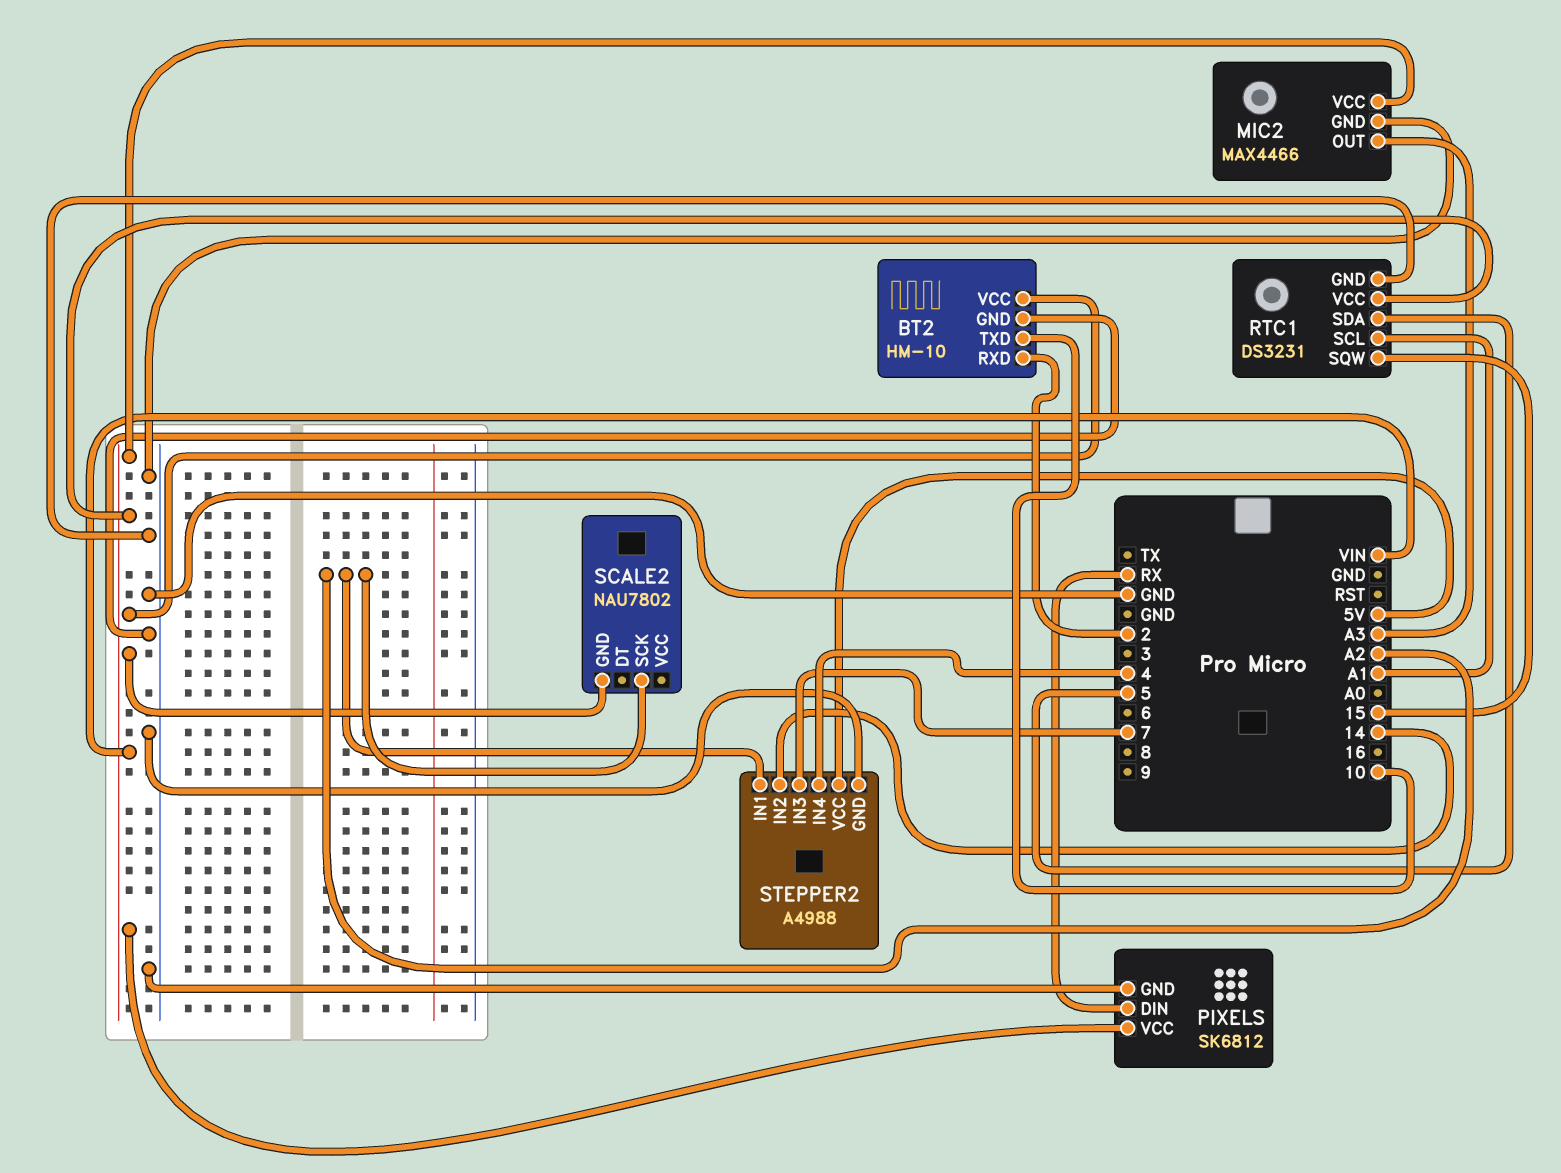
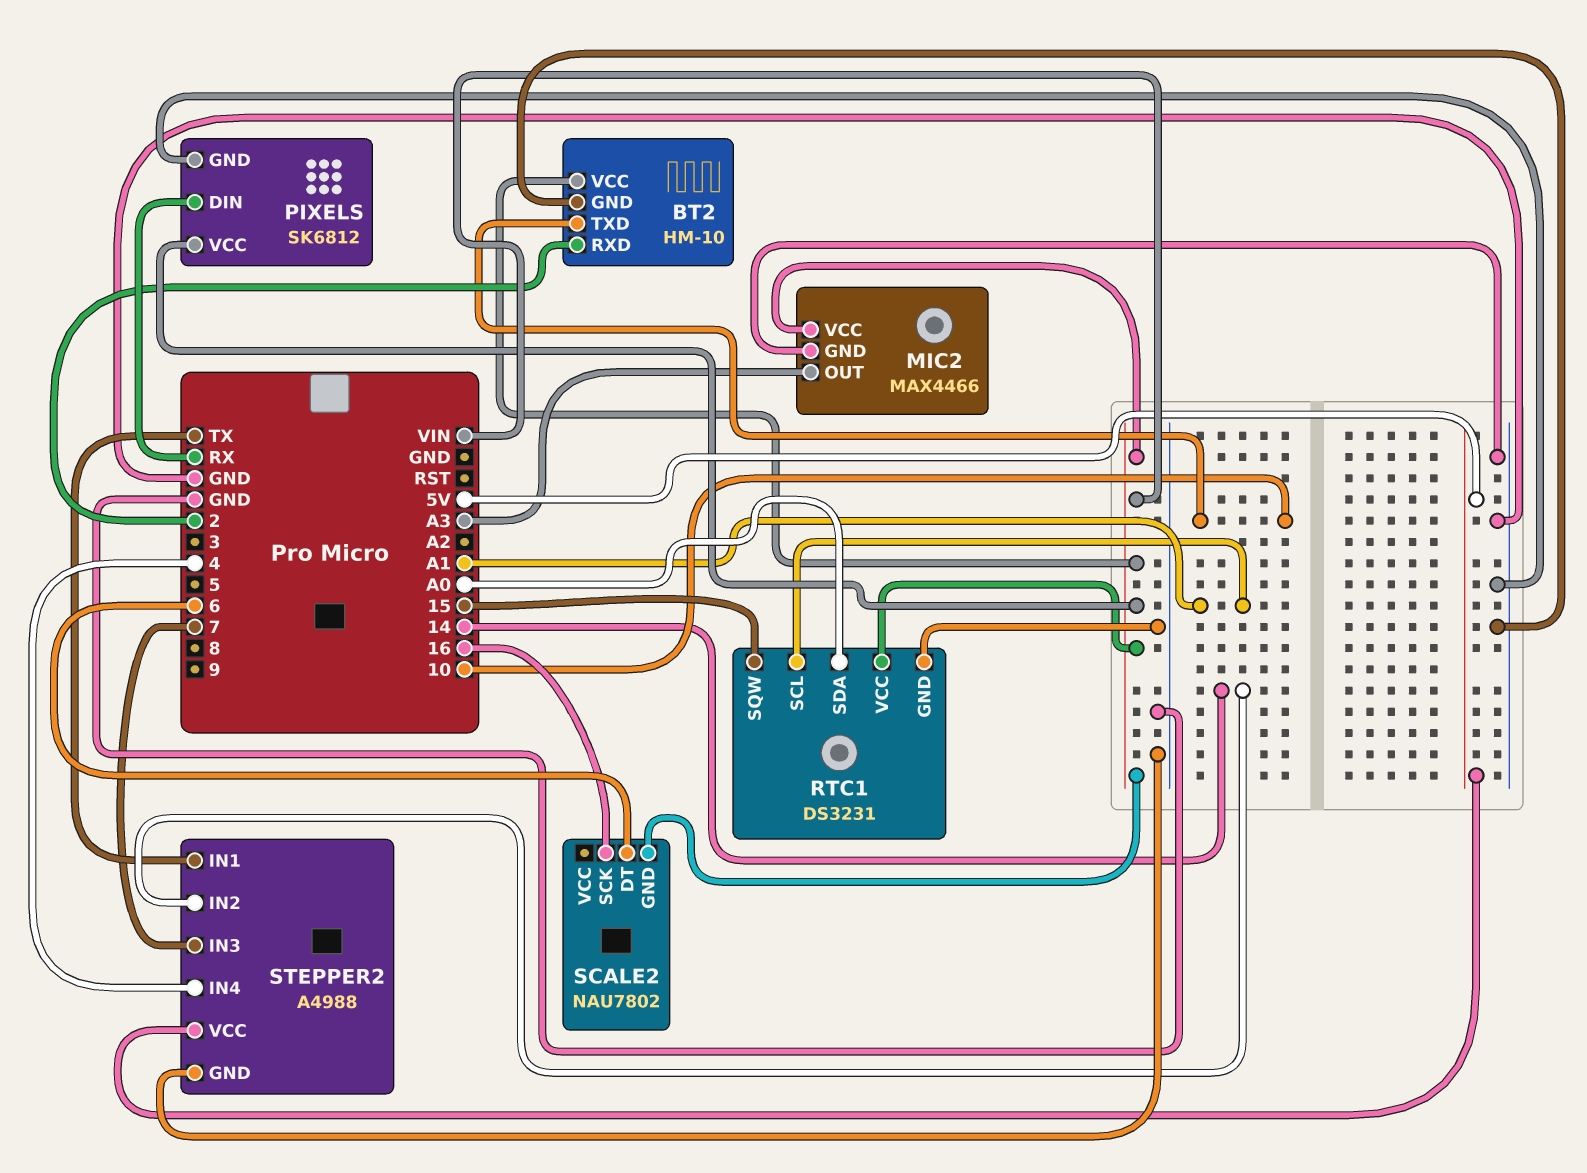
RTC1 pin SDA: 5 -> A0
SCALE2 pin DT: none -> 6
SCALE2 pin SCK: A2 -> 16
STEPPER2 pin IN1: A2 -> TX

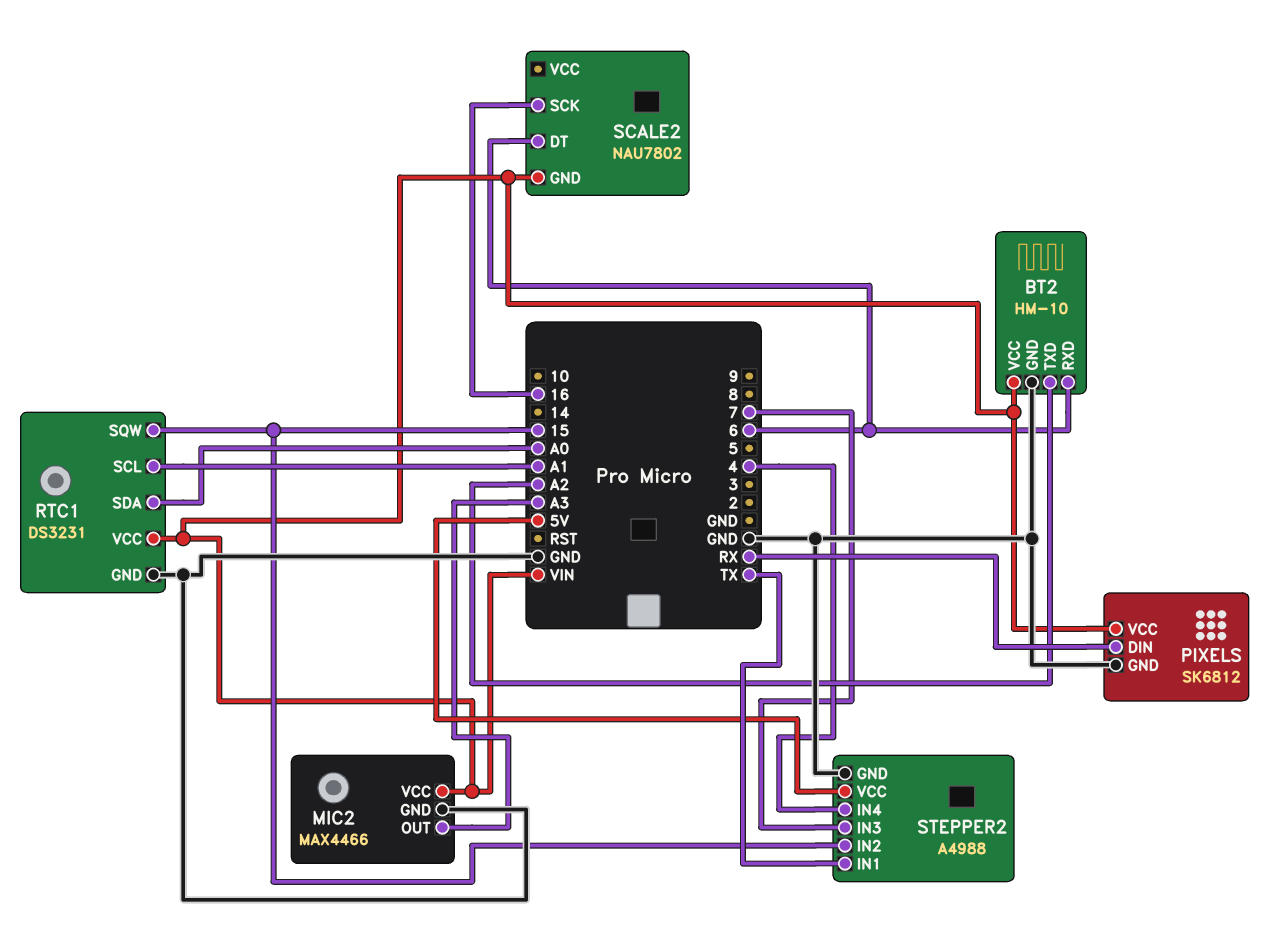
BT2 pin RXD: 2 -> 6
BT2 pin TXD: 10 -> A2
STEPPER2 pin IN2: 14 -> 15

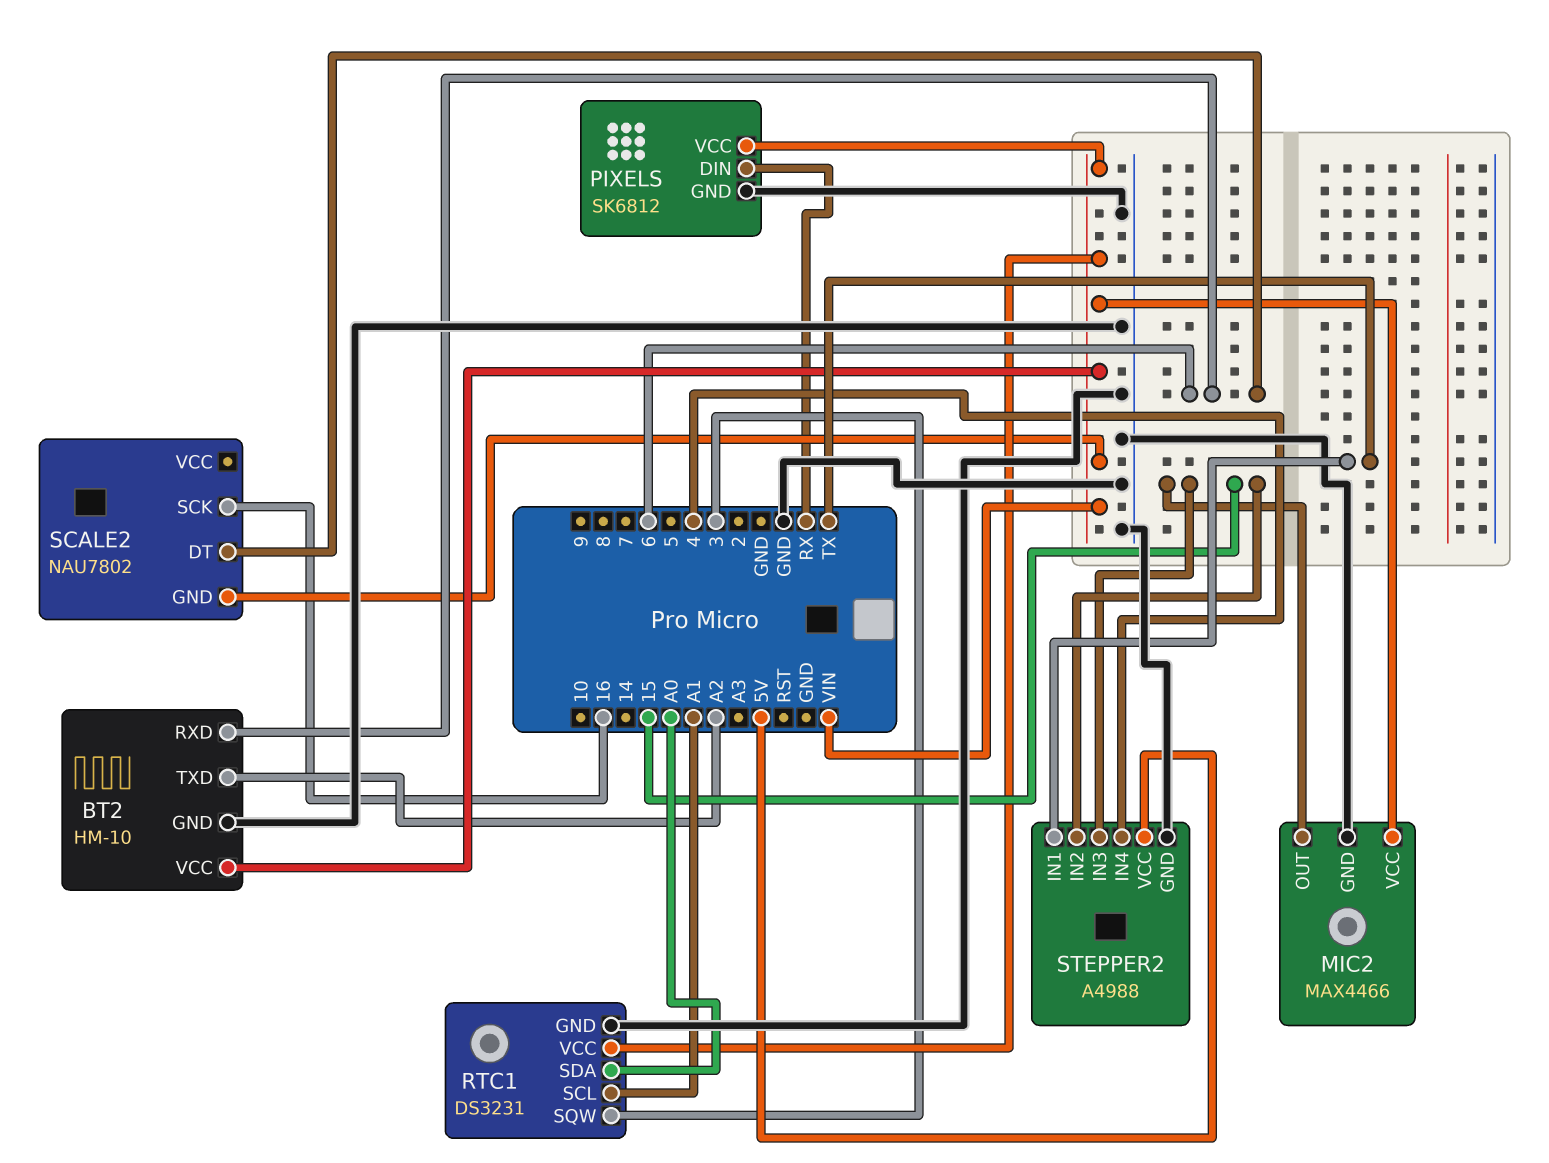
MIC2 pin OUT: A3 -> 15
RTC1 pin SQW: 15 -> 3
STEPPER2 pin IN3: 7 -> 15

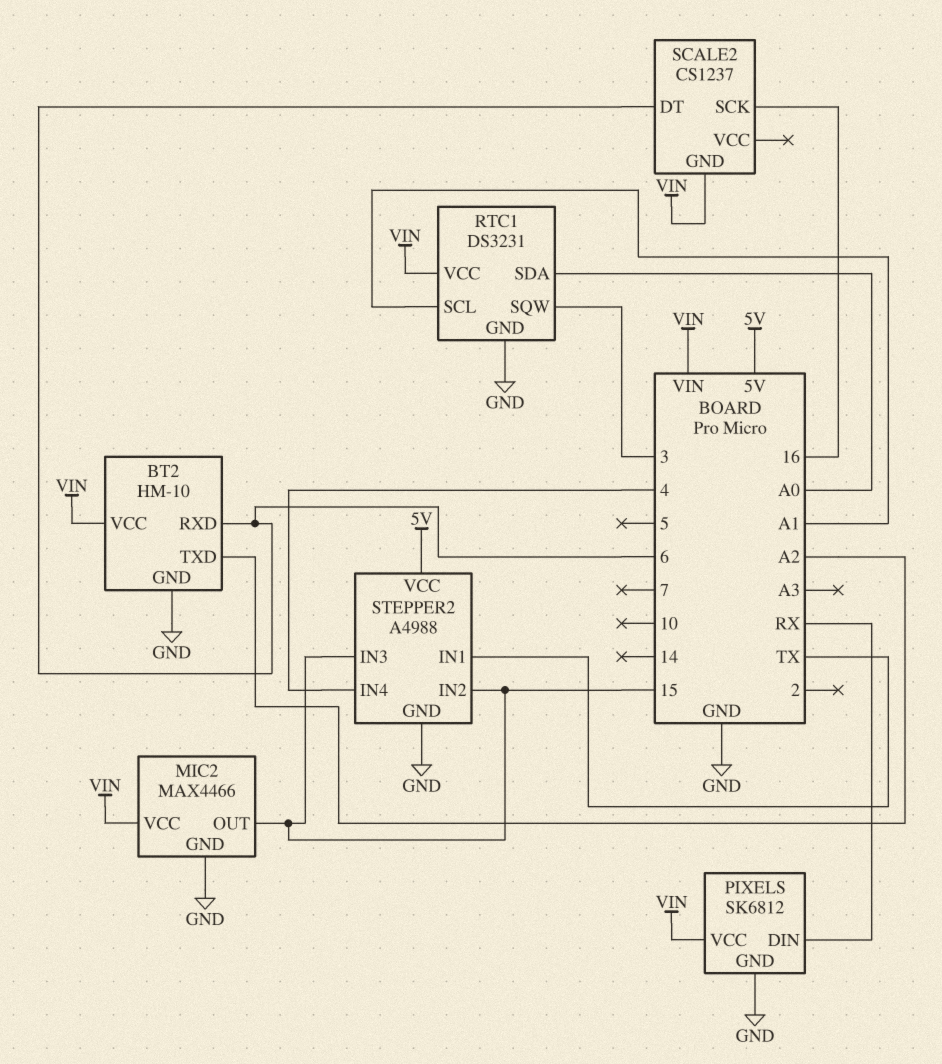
SCALE2: NAU7802 -> CS1237

